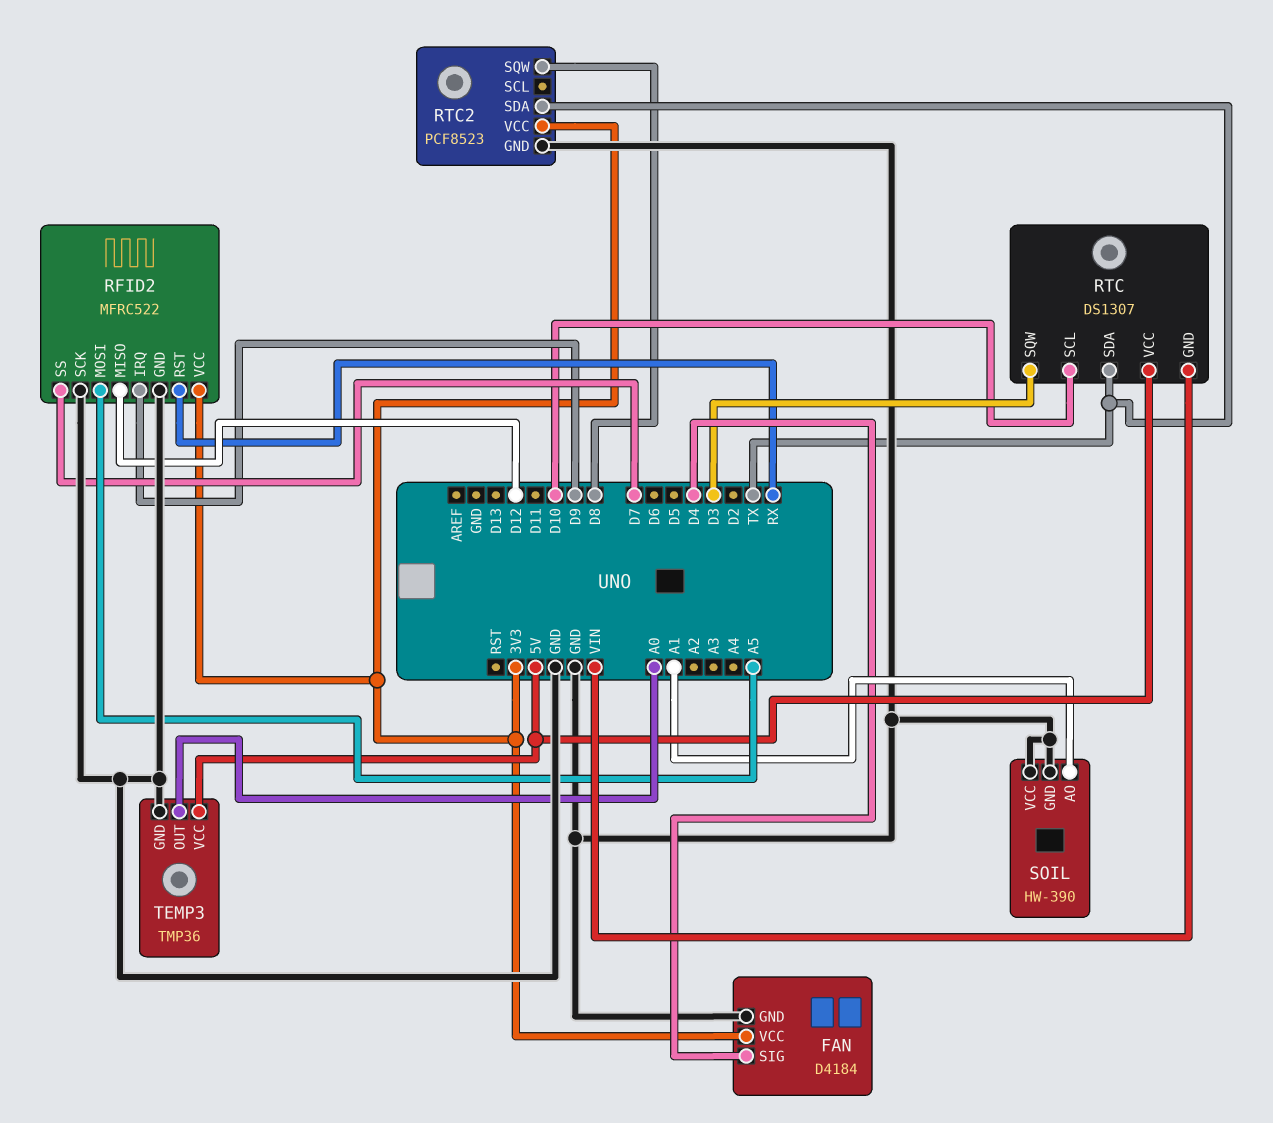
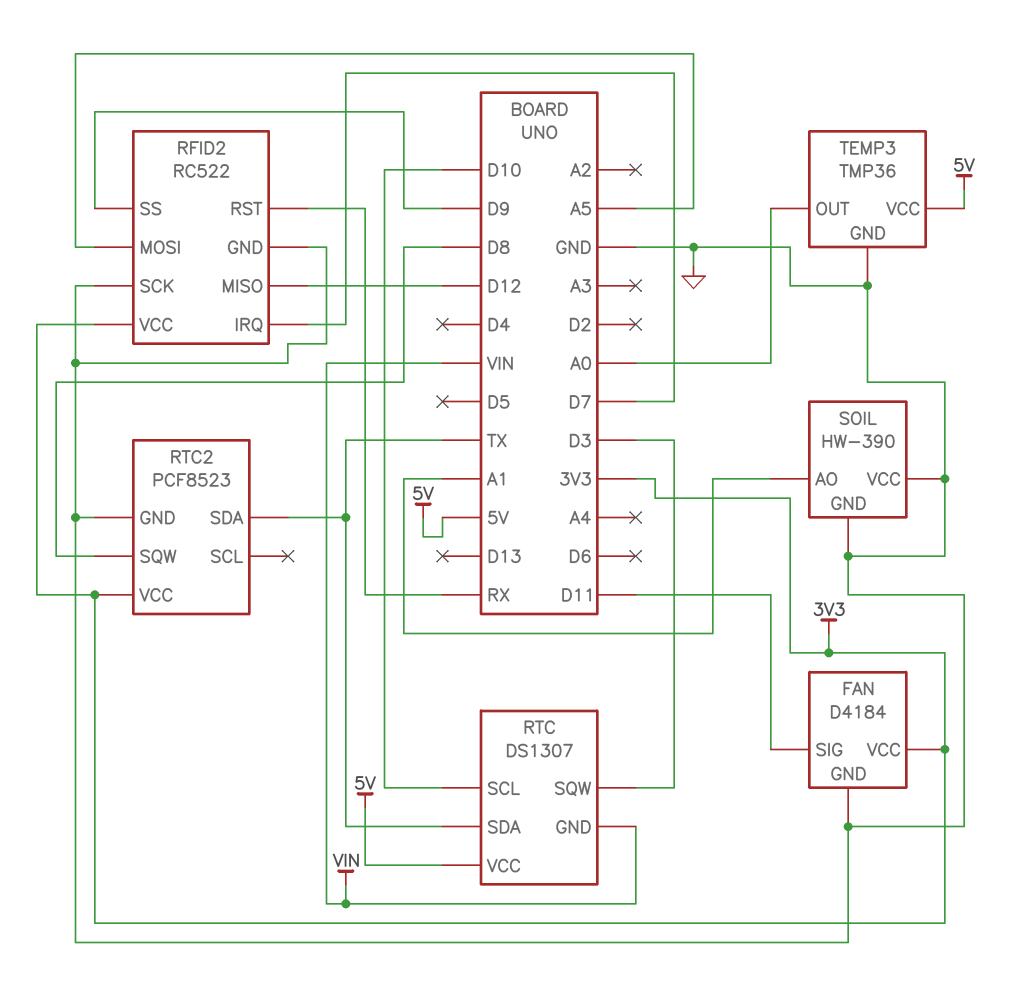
FAN pin SIG: D4 -> D11
RFID2: MFRC522 -> RC522
RFID2 pin IRQ: D9 -> D7
RFID2 pin SS: D7 -> D9

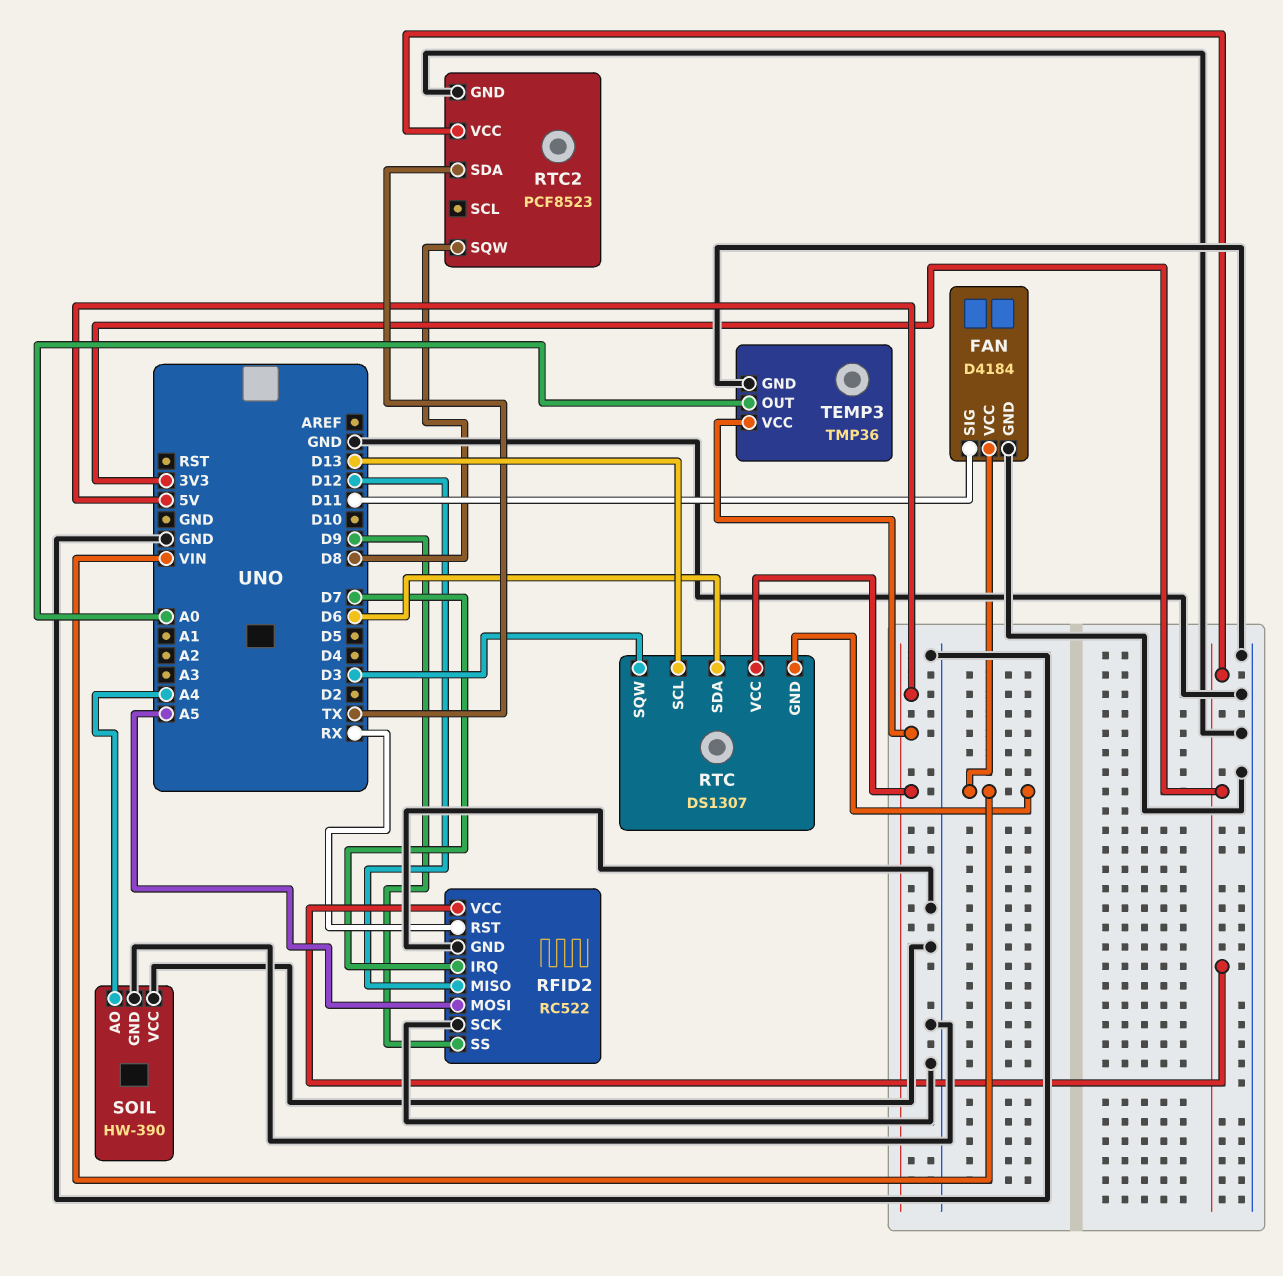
FAN pin VCC: 3V3 -> VIN
RTC pin SCL: D10 -> D13
RTC pin SDA: TX -> D6
SOIL pin AO: A1 -> A4

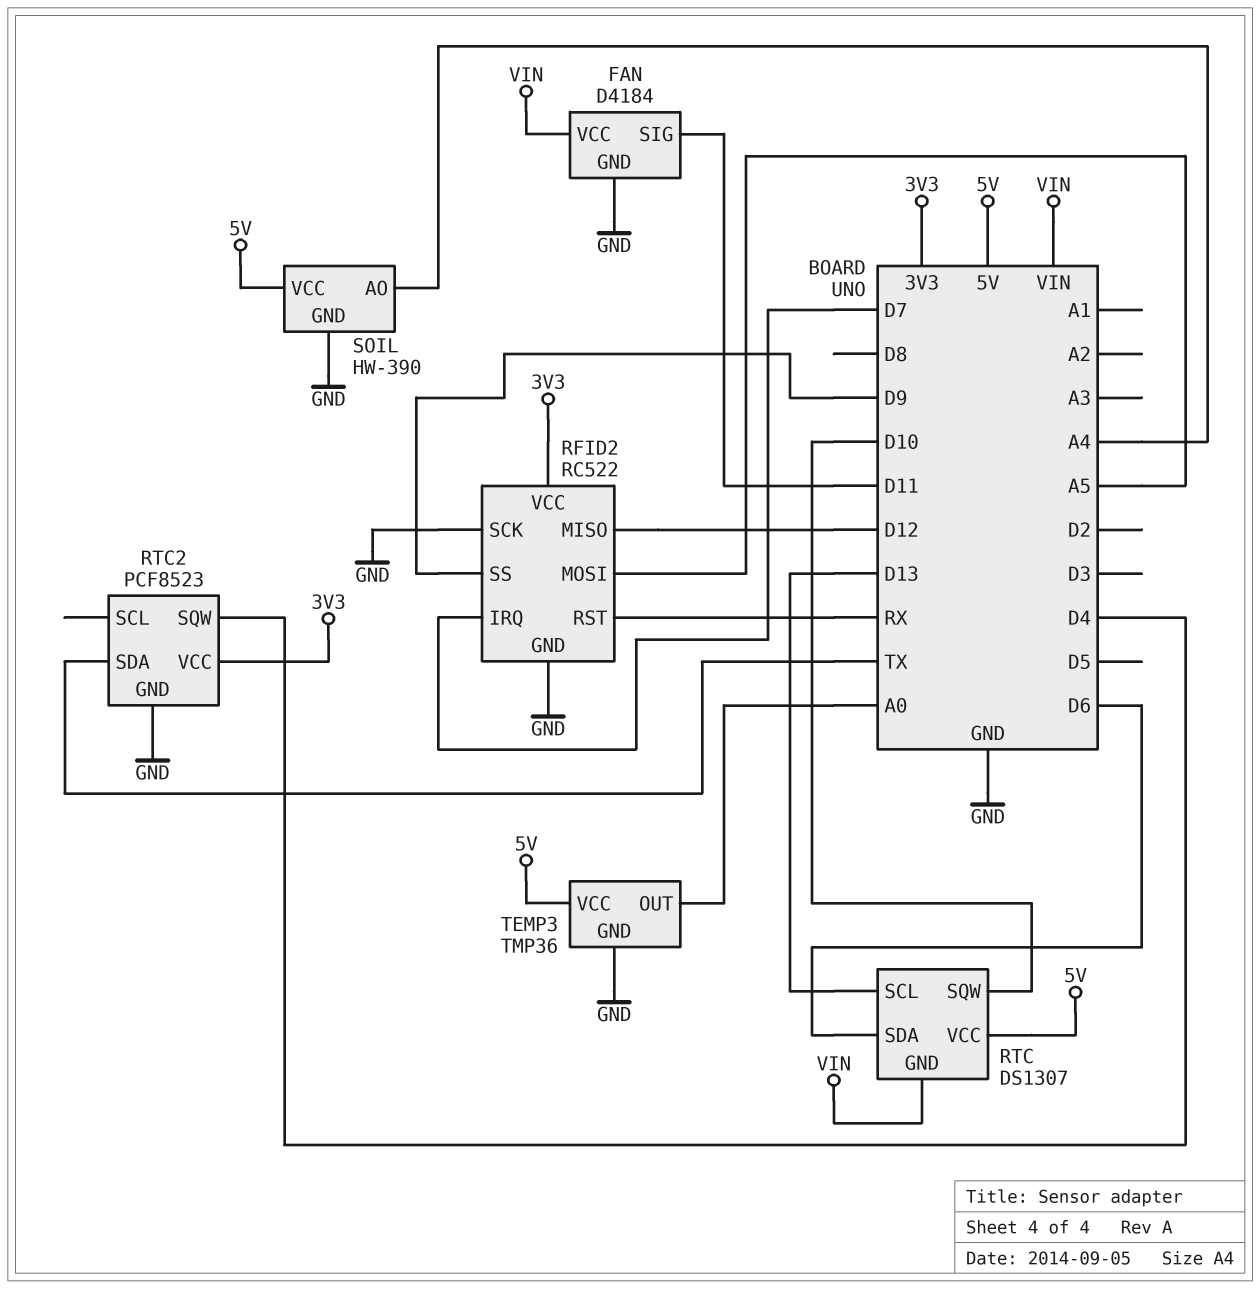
RTC pin SQW: D3 -> D10
RTC2 pin SQW: D8 -> D4
SOIL pin VCC: GND -> 5V

